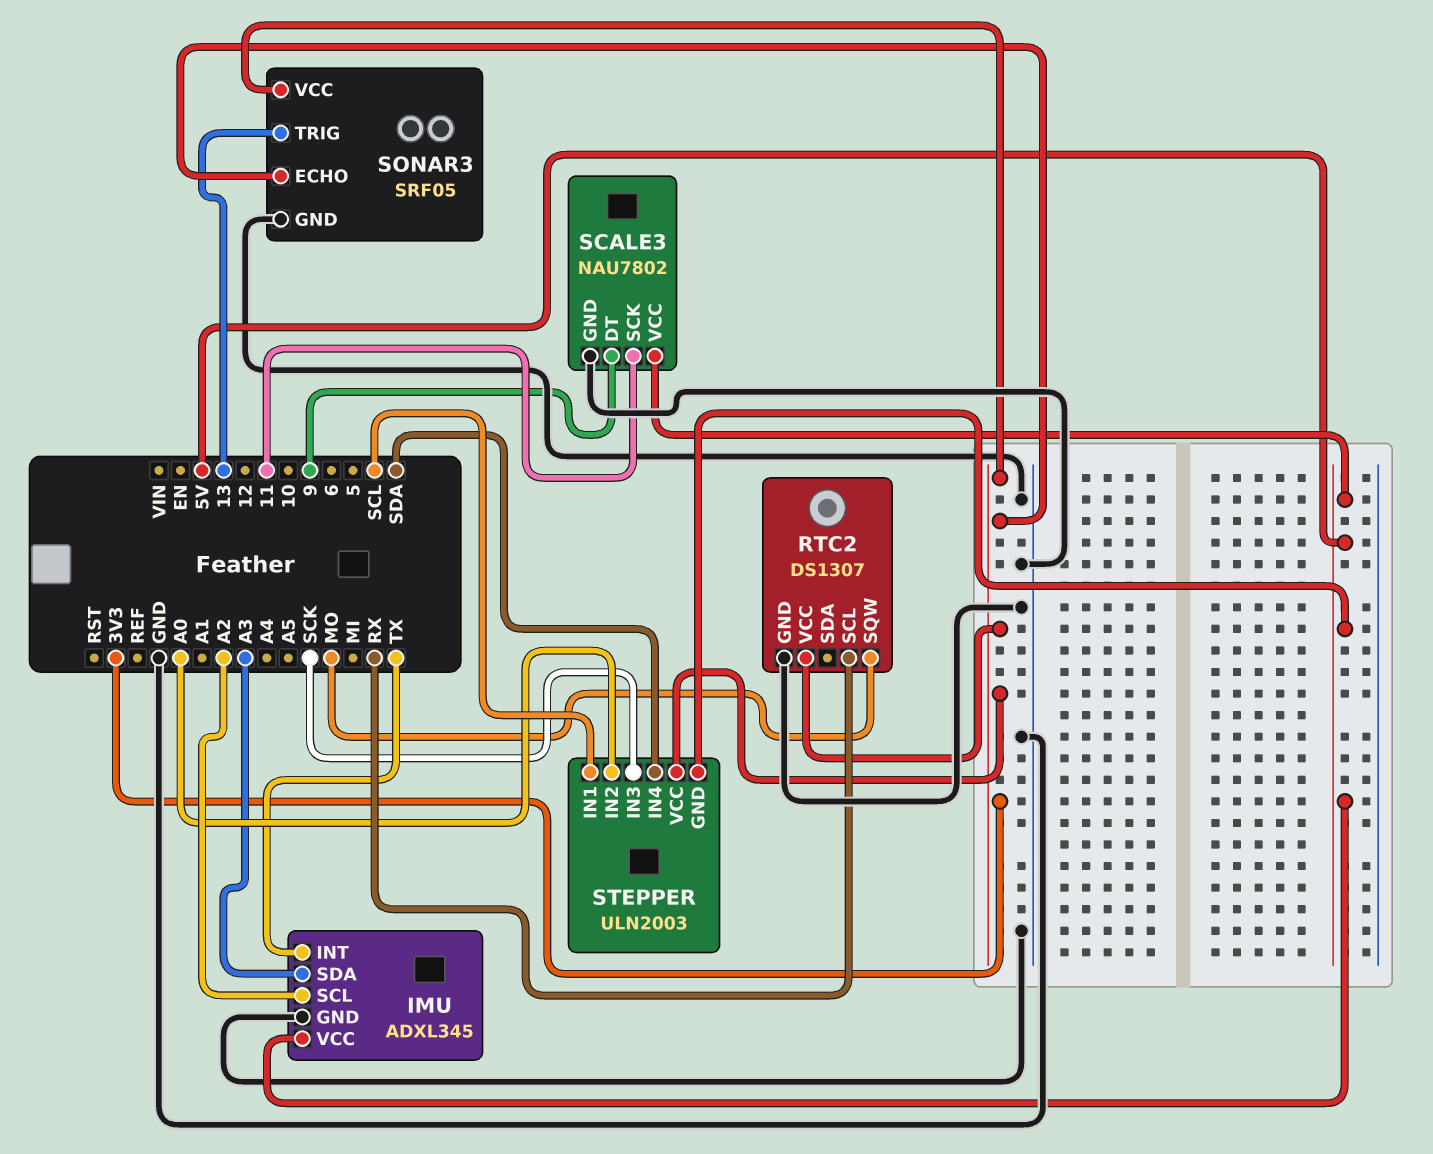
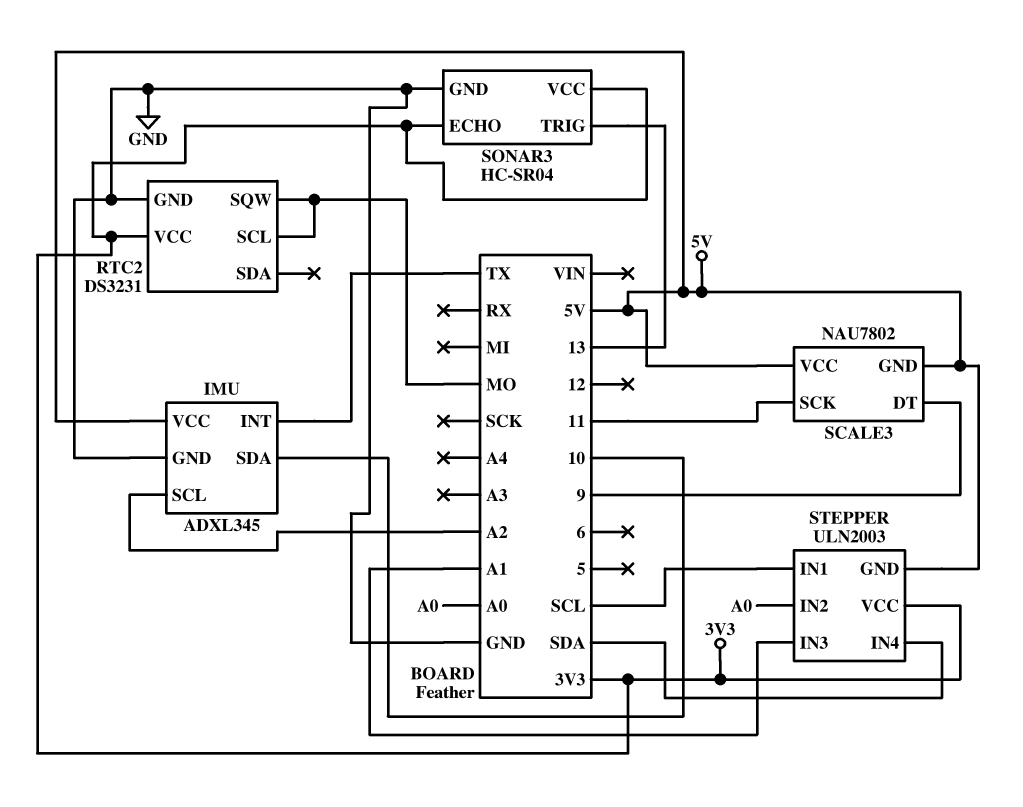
IMU pin SDA: A3 -> 10
RTC2: DS1307 -> DS3231
RTC2 pin SCL: RX -> MO
SCALE3 pin GND: GND -> 5V
SONAR3: SRF05 -> HC-SR04
STEPPER pin IN3: SCK -> A1

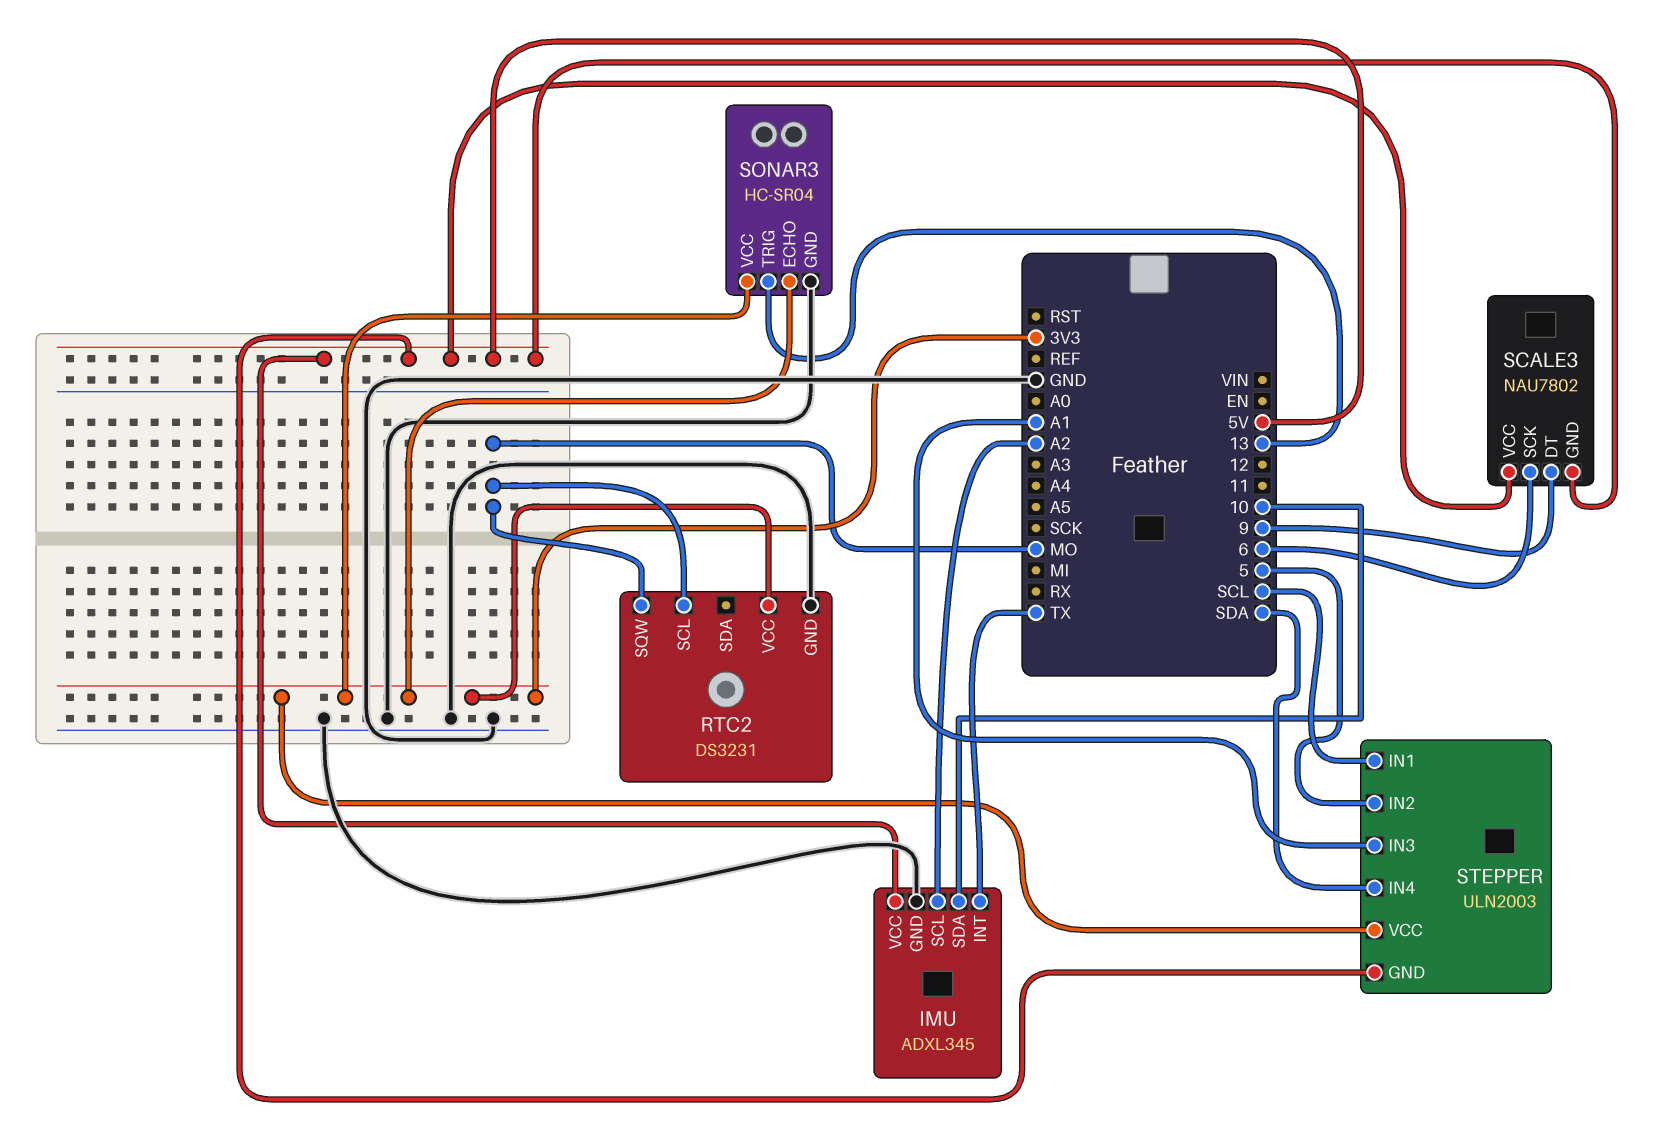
SCALE3 pin SCK: 11 -> 6
STEPPER pin IN2: A0 -> 5

